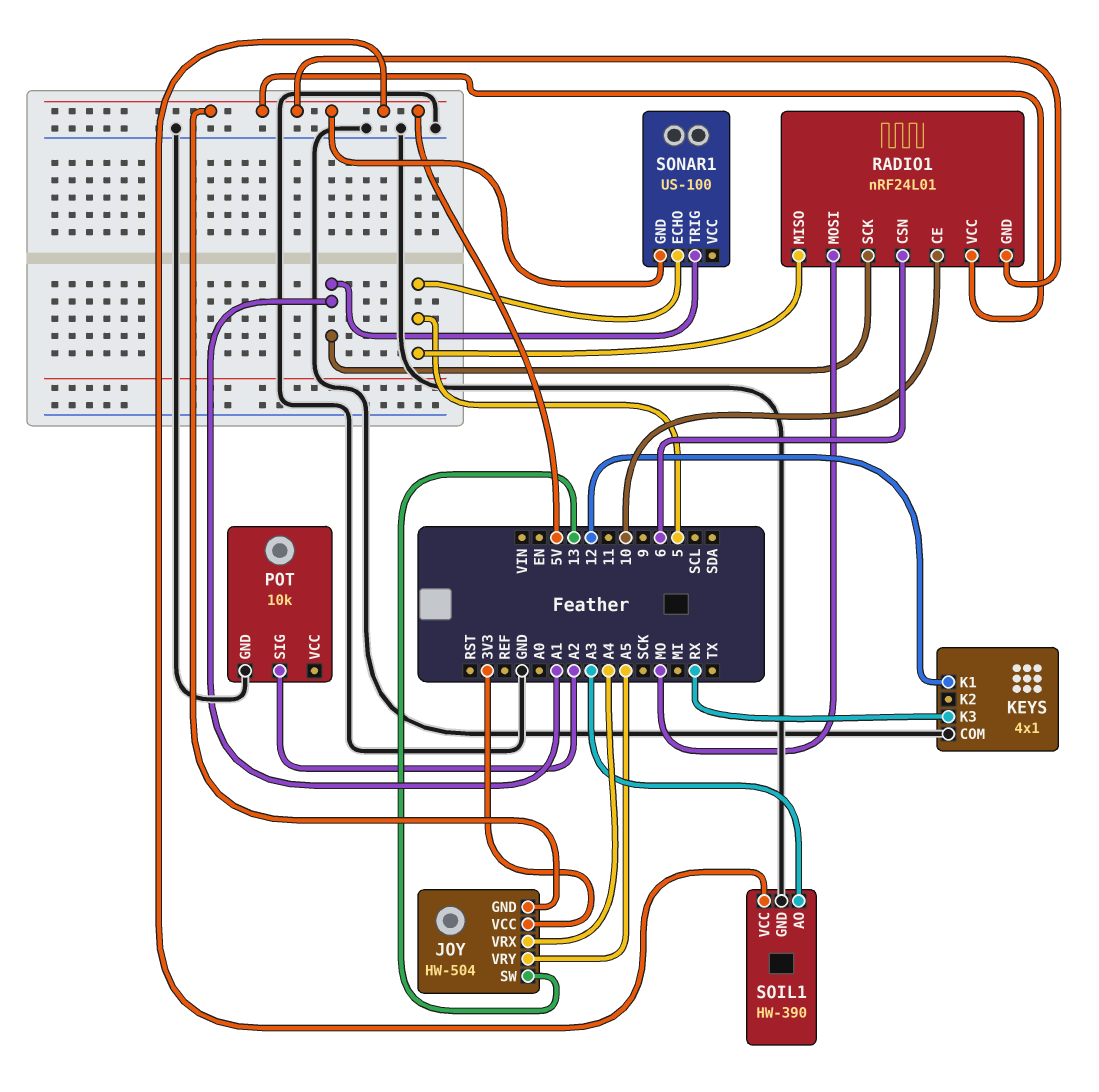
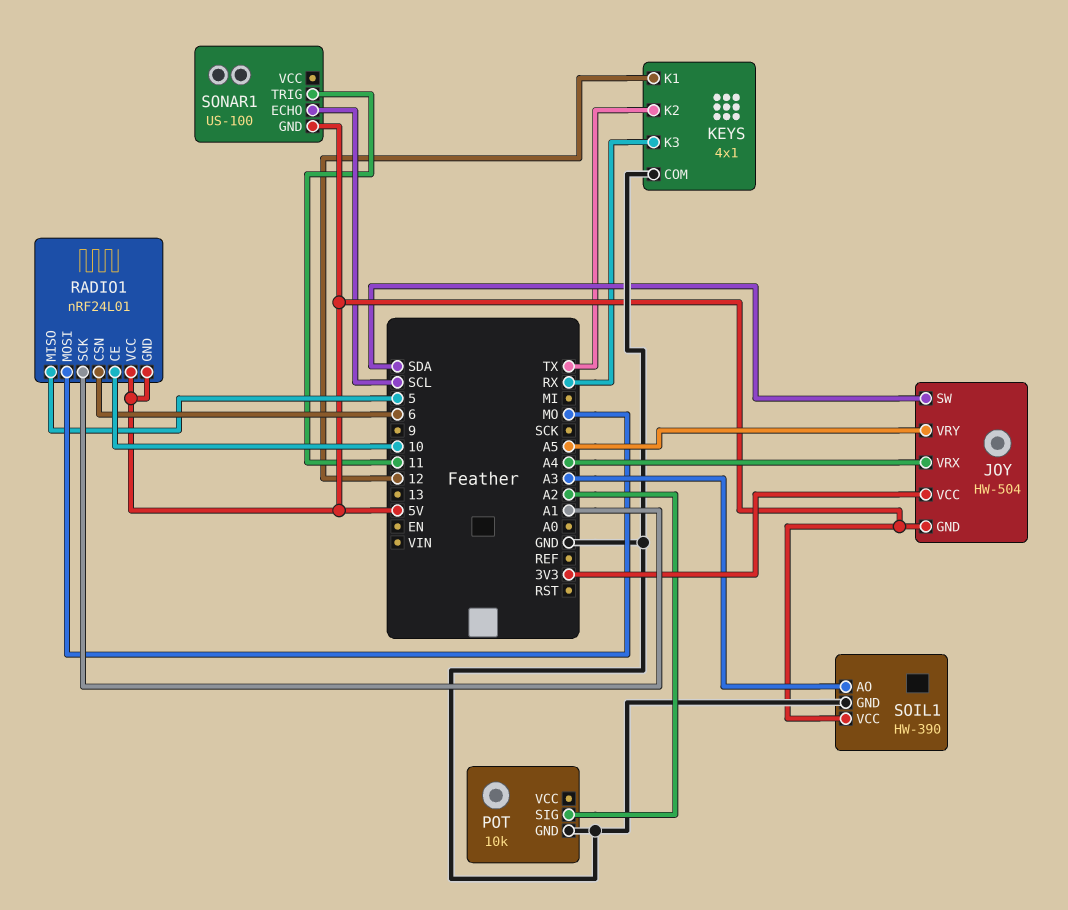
JOY pin SW: 13 -> SDA
KEYS pin K2: none -> TX
SONAR1 pin ECHO: 5 -> SCL
SONAR1 pin TRIG: A1 -> 11

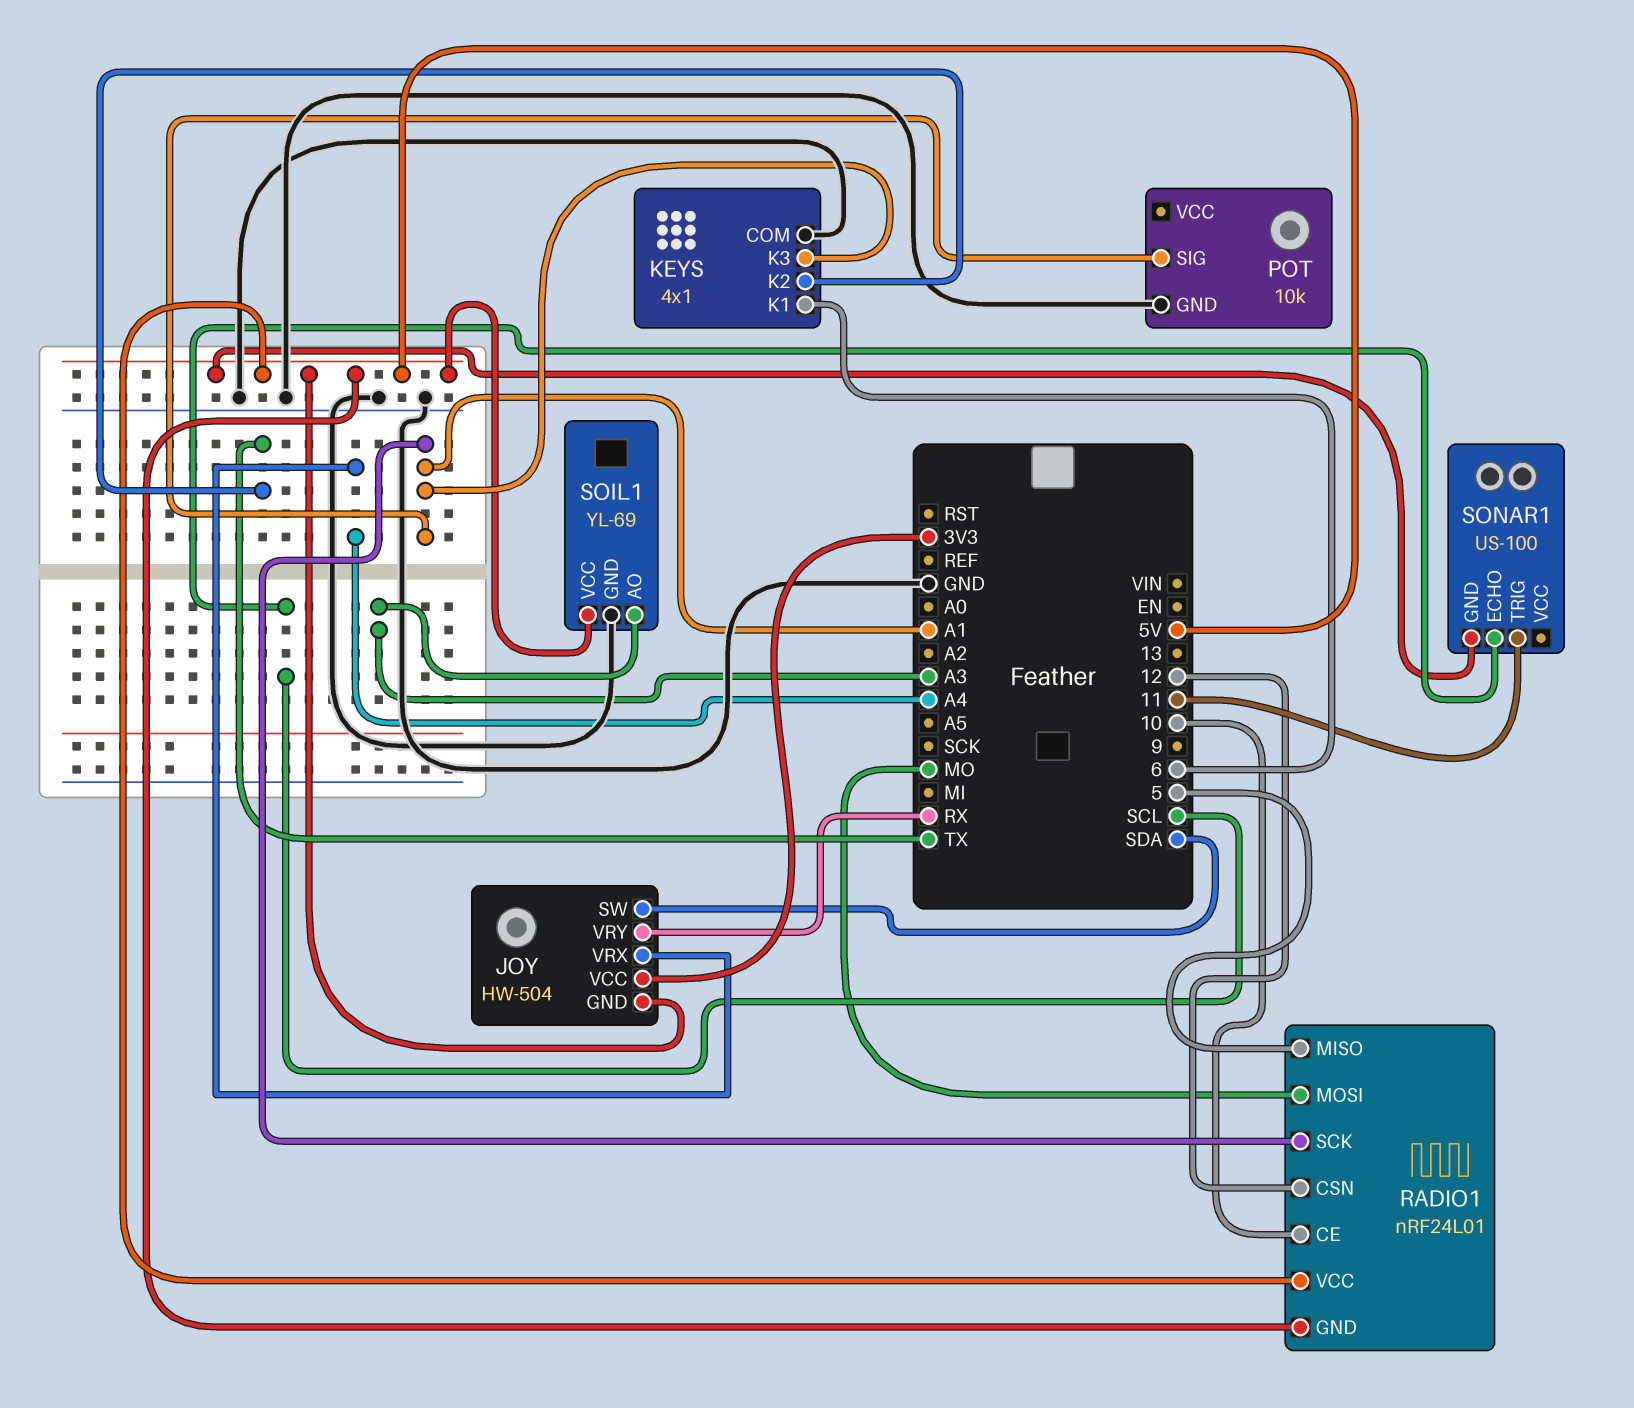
JOY pin VRY: A5 -> RX
KEYS pin K1: 12 -> 6
KEYS pin K3: RX -> A1
POT pin SIG: A2 -> A1
RADIO1 pin CSN: 6 -> 12
SOIL1: HW-390 -> YL-69

